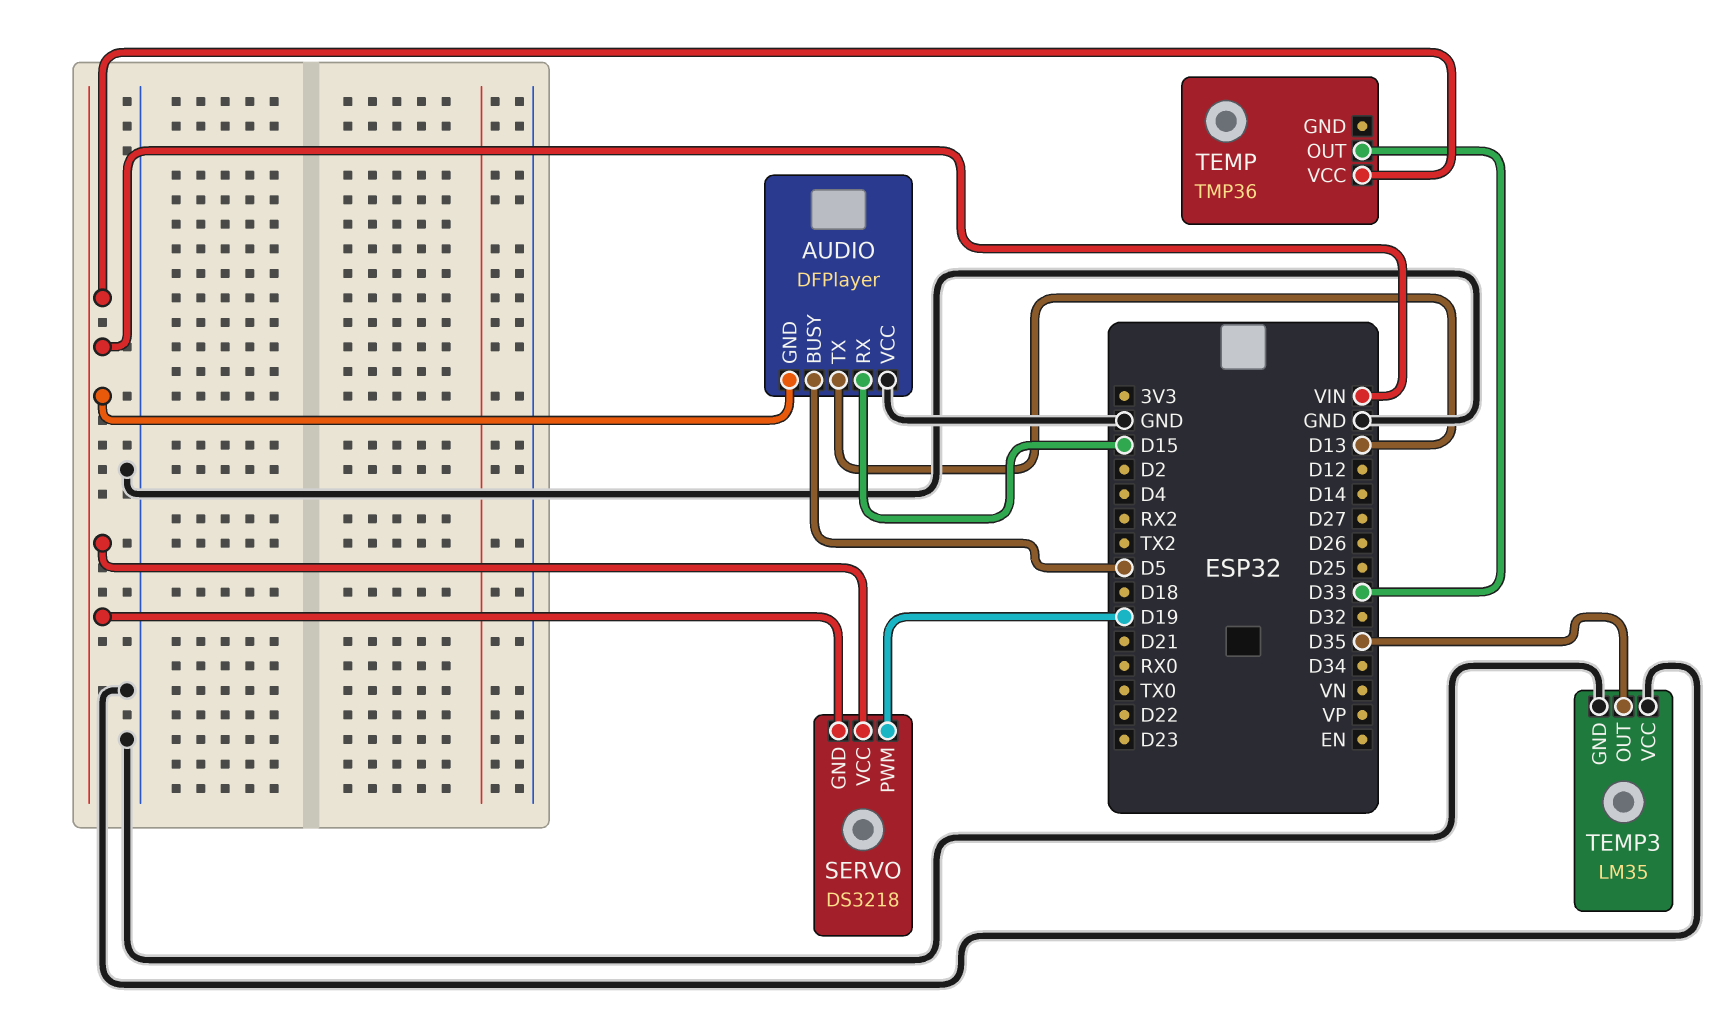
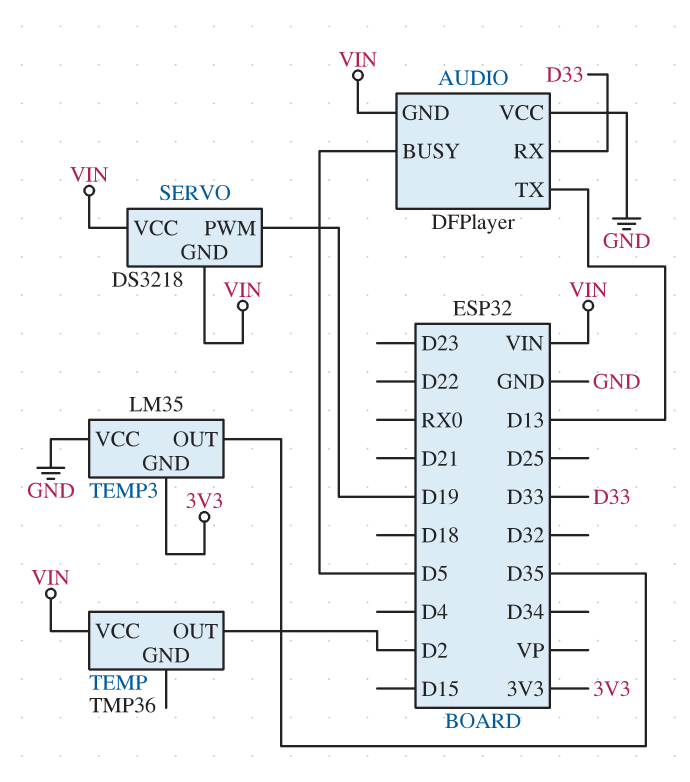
AUDIO pin RX: D15 -> D33
TEMP pin OUT: D33 -> D2
TEMP3 pin GND: GND -> 3V3

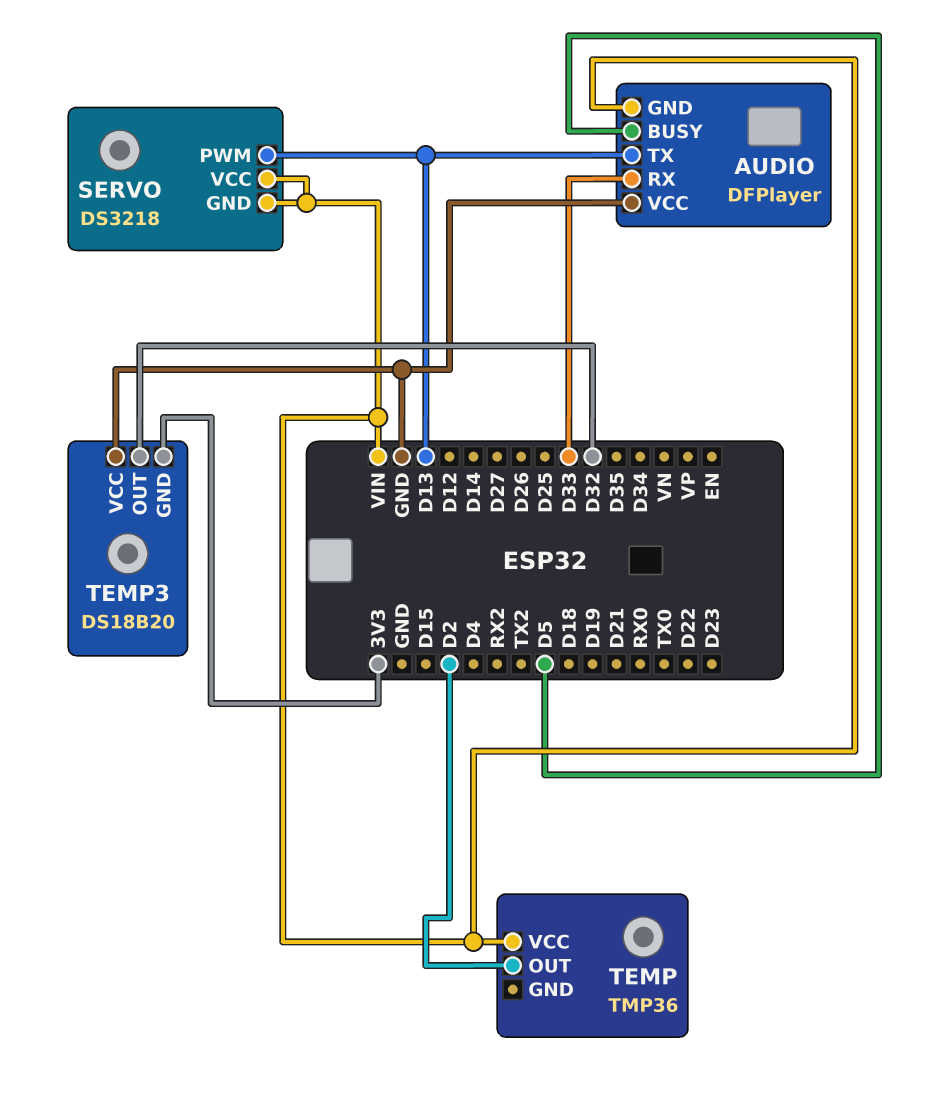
SERVO pin PWM: D19 -> D13
TEMP3: LM35 -> DS18B20
TEMP3 pin OUT: D35 -> D32

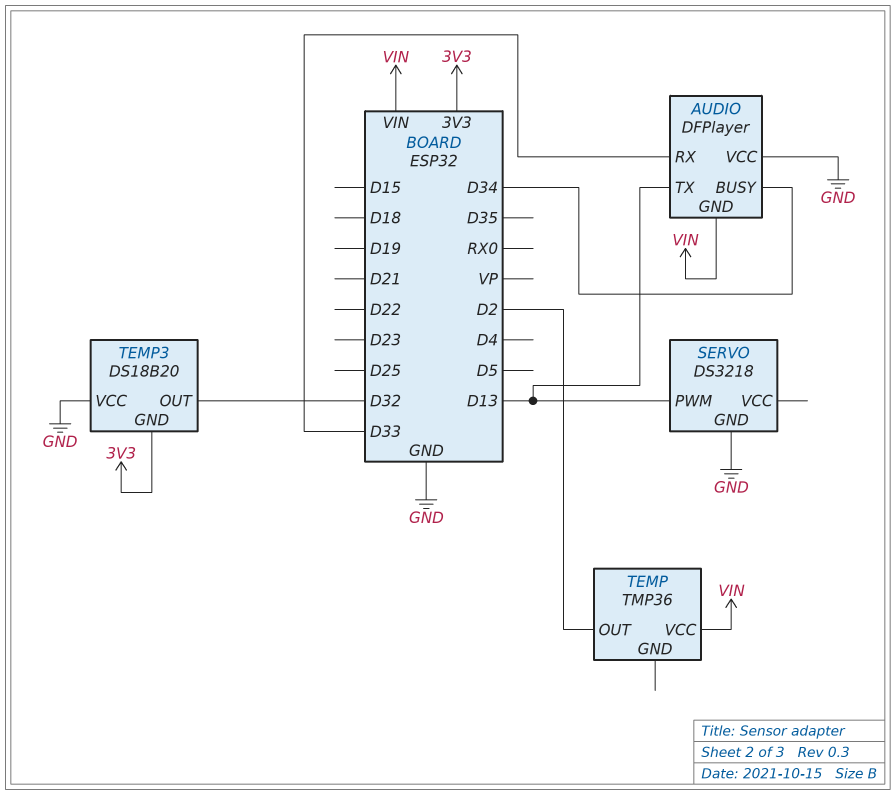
AUDIO pin BUSY: D5 -> D34
SERVO pin GND: VIN -> GND
SERVO pin VCC: VIN -> none

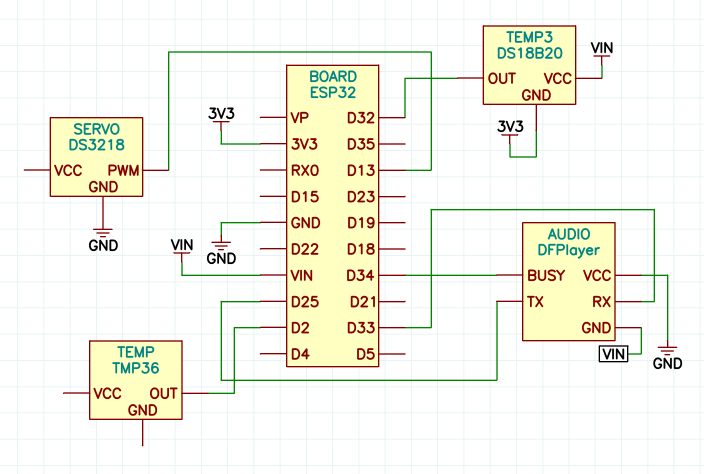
AUDIO pin TX: D13 -> D25
TEMP pin VCC: VIN -> none
TEMP3 pin VCC: GND -> VIN

